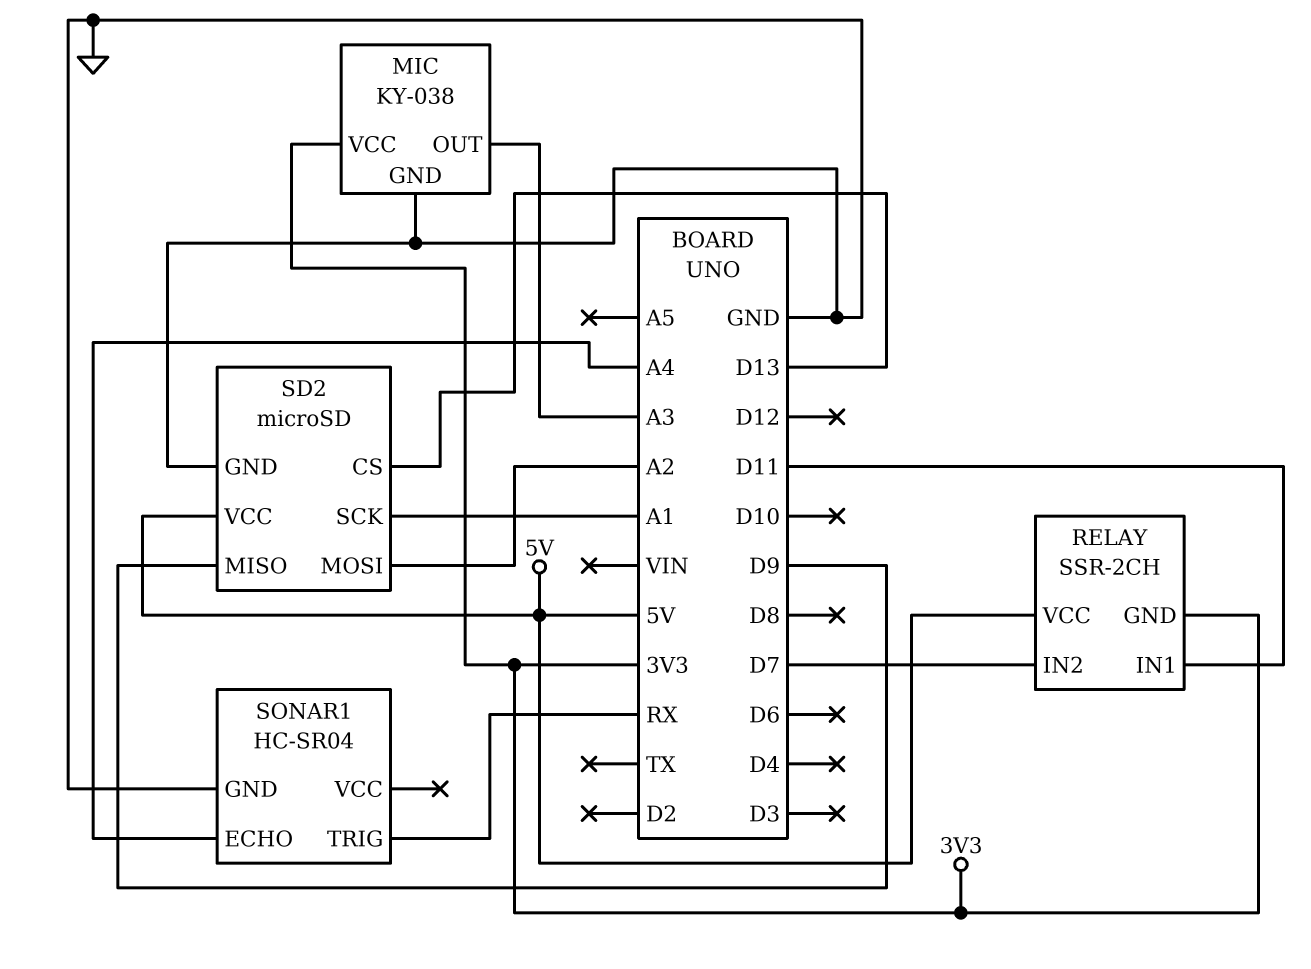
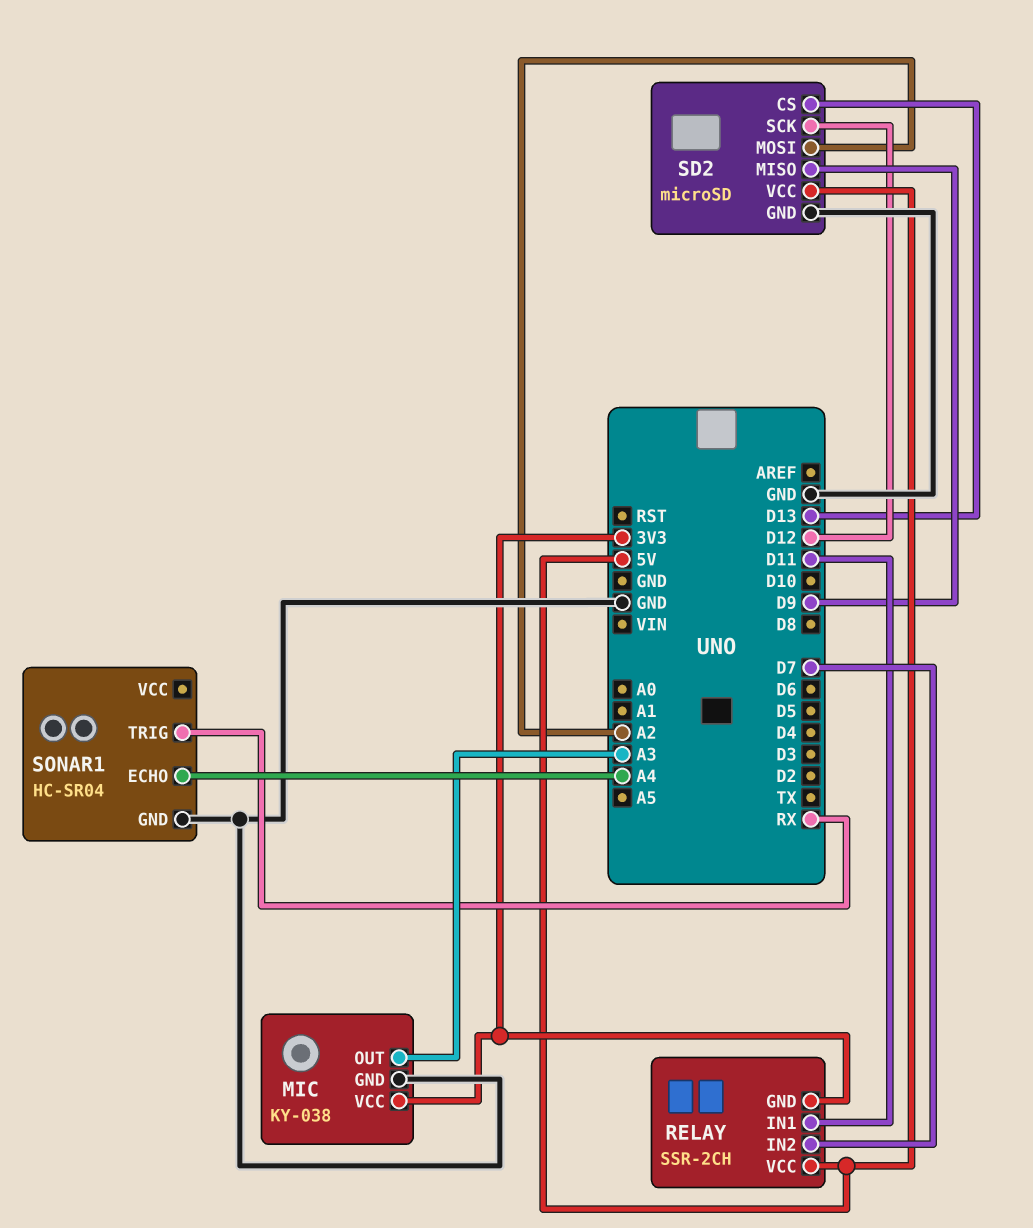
SD2 pin SCK: A1 -> D12

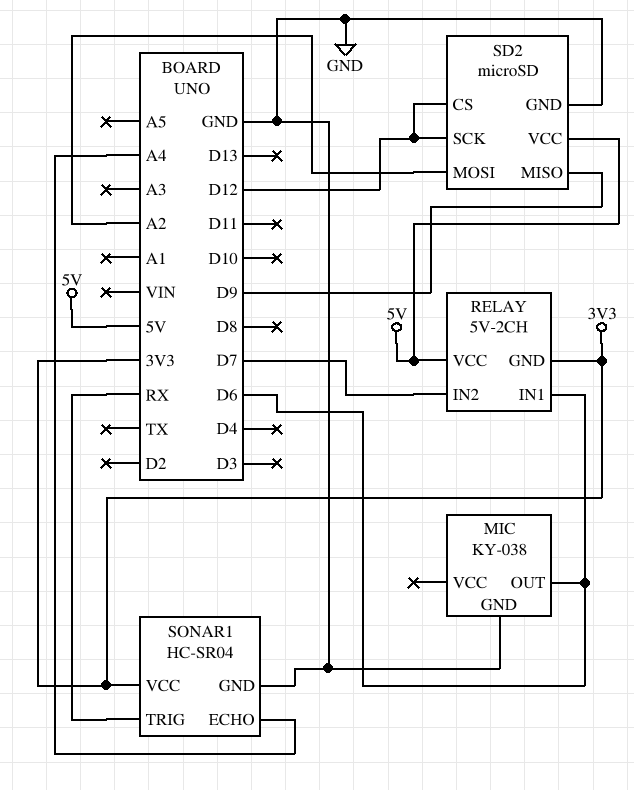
MIC pin OUT: A3 -> D6
MIC pin VCC: 3V3 -> none
RELAY: SSR-2CH -> 5V-2CH
RELAY pin IN1: D11 -> D6
SD2 pin CS: D13 -> D12
SONAR1 pin VCC: none -> 3V3

